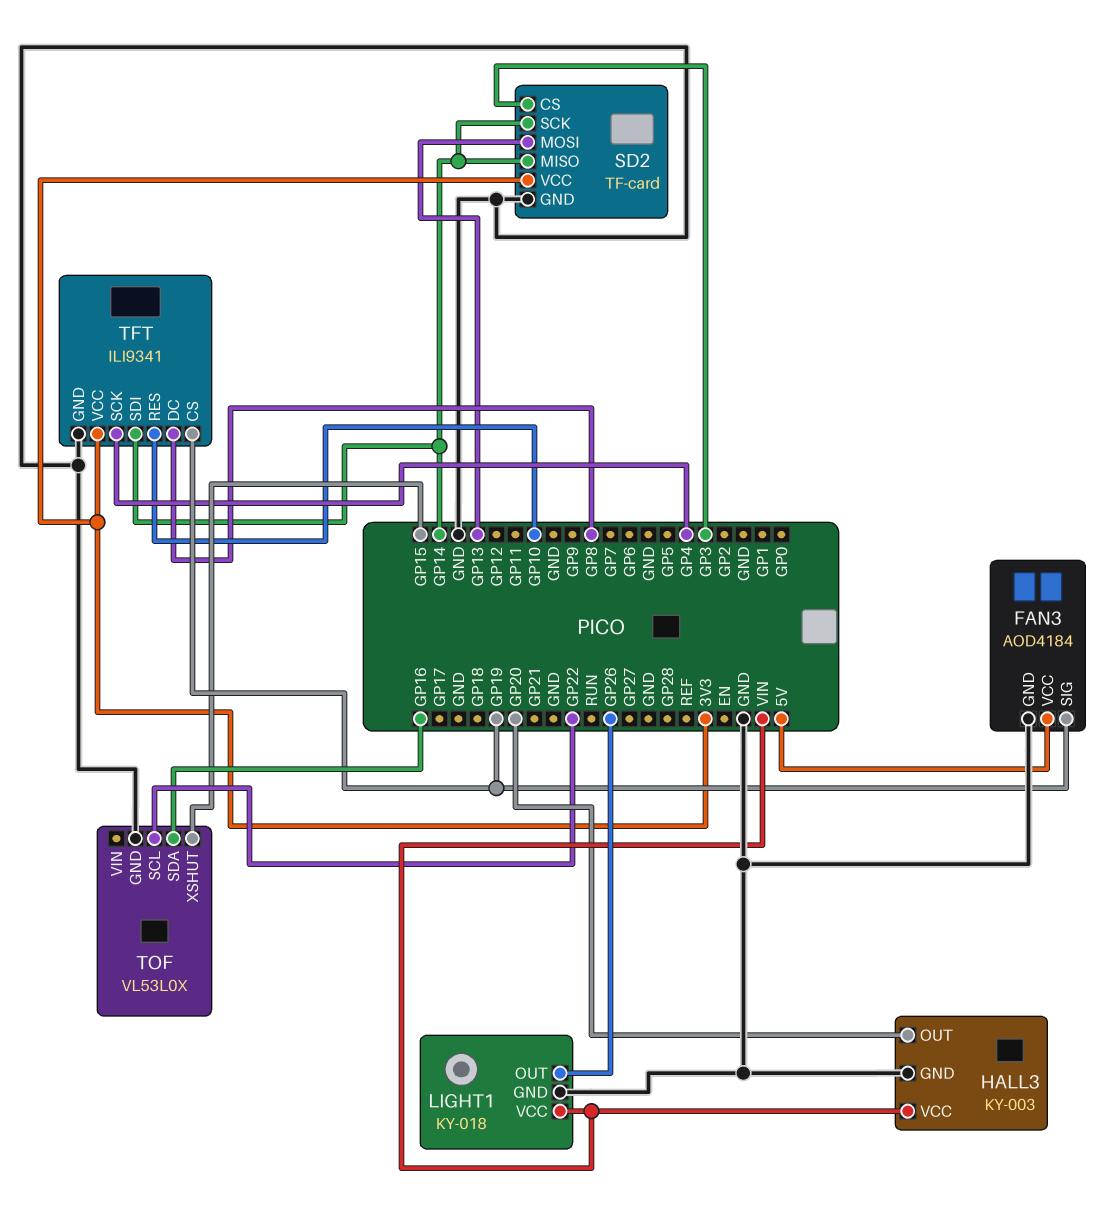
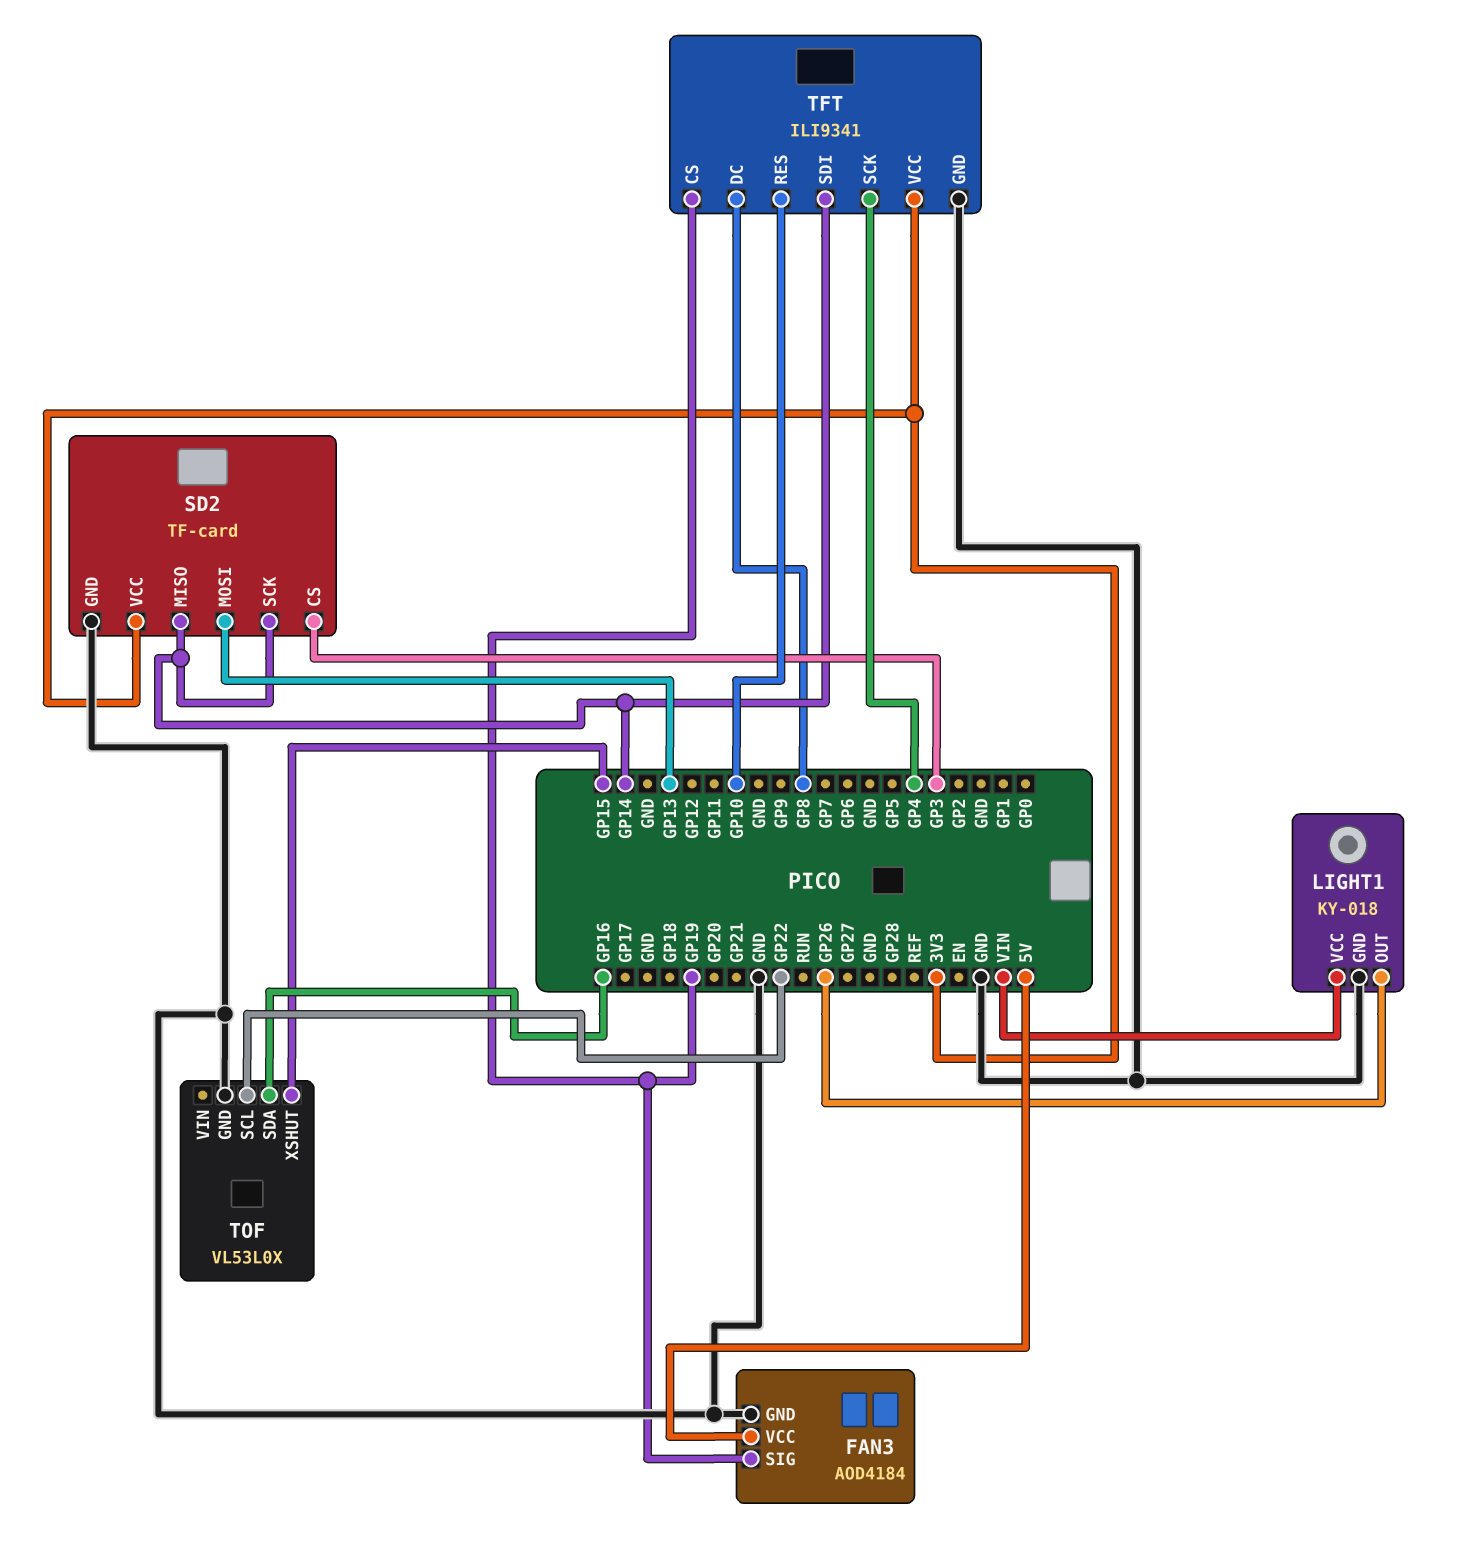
HALL3: KY-003 -> none
HALL3 pin GND: GND -> none
HALL3 pin OUT: GP20 -> none
HALL3 pin VCC: VIN -> none

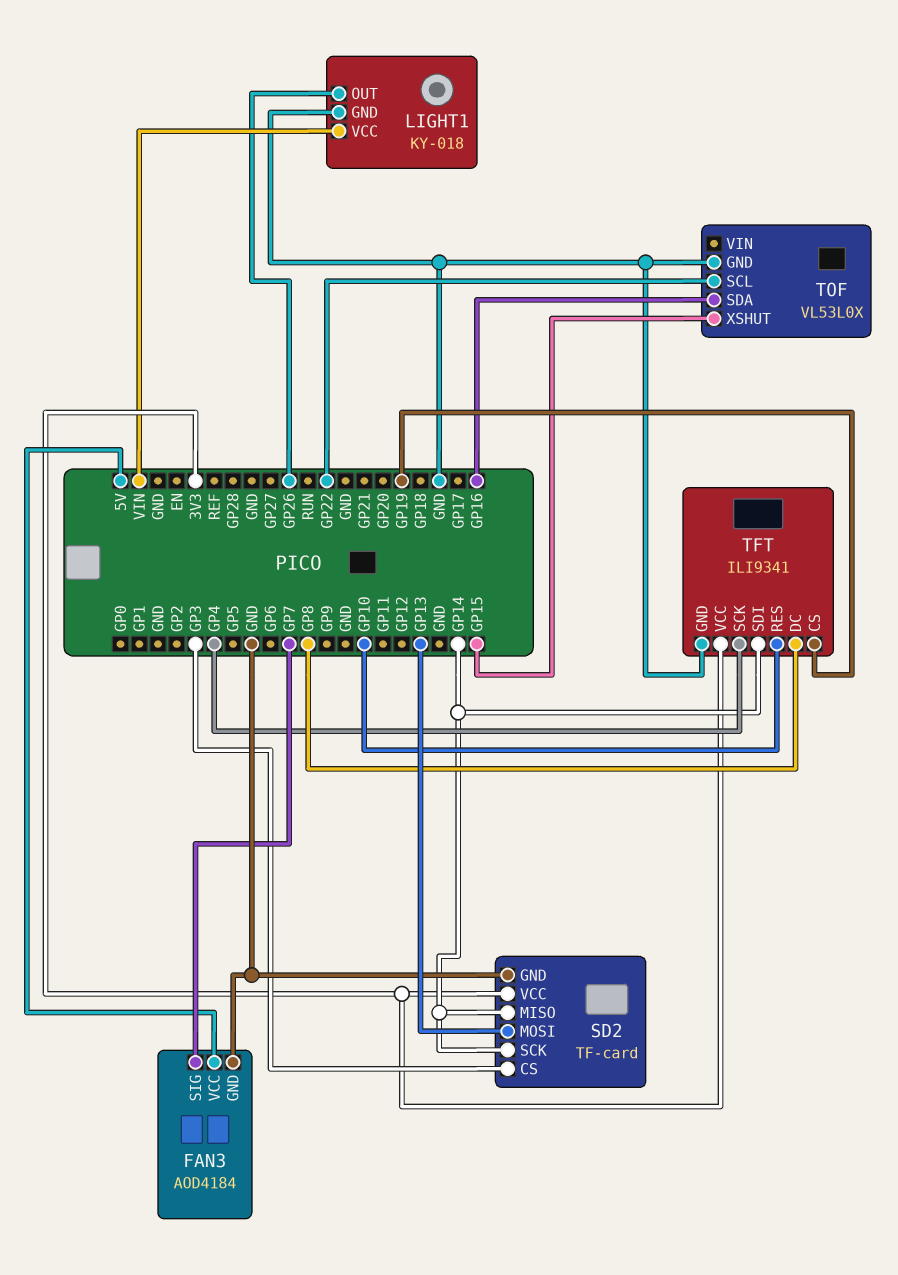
FAN3 pin SIG: GP19 -> GP7

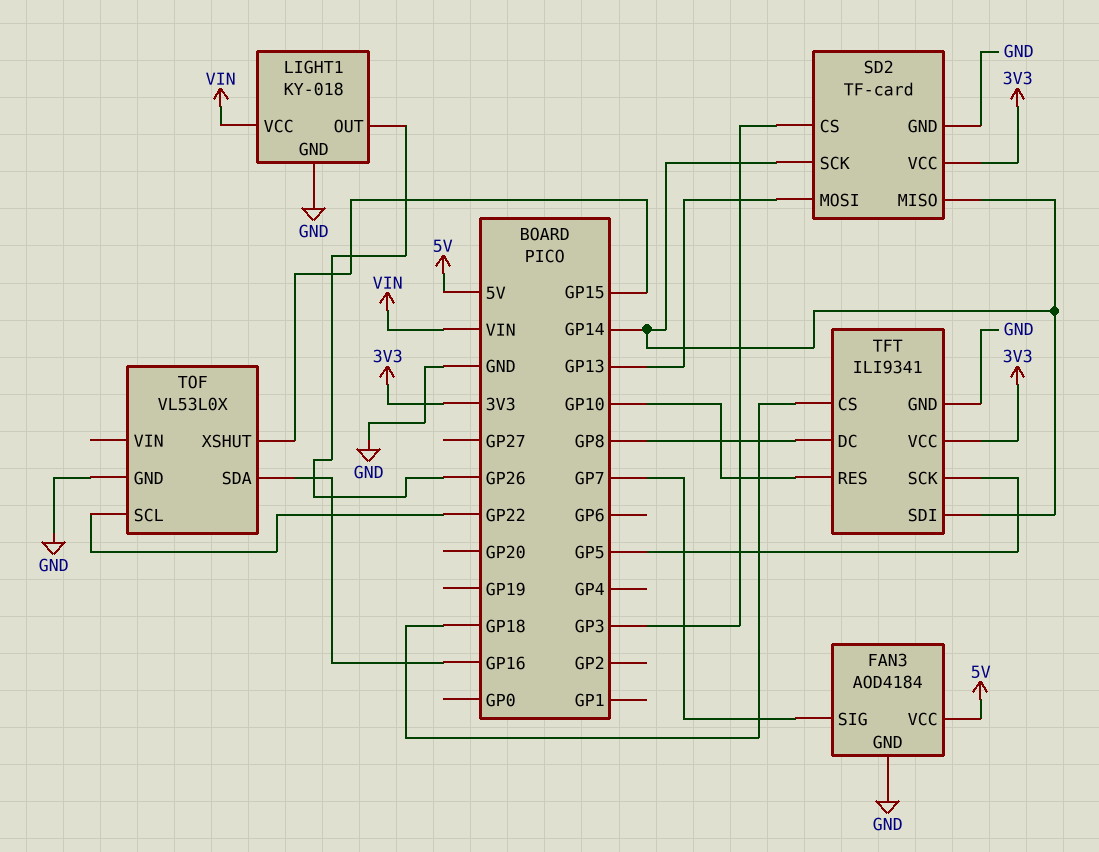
TFT pin CS: GP19 -> GP18
TFT pin SCK: GP4 -> GP5

